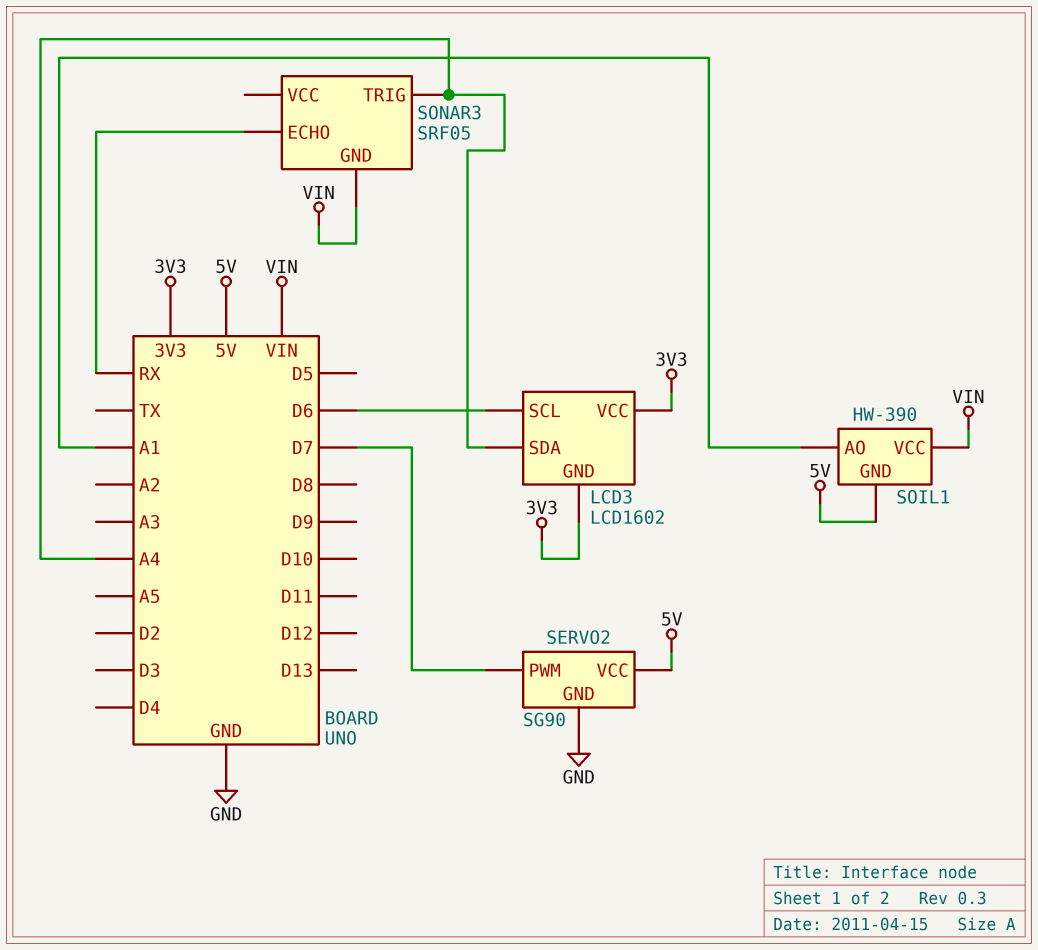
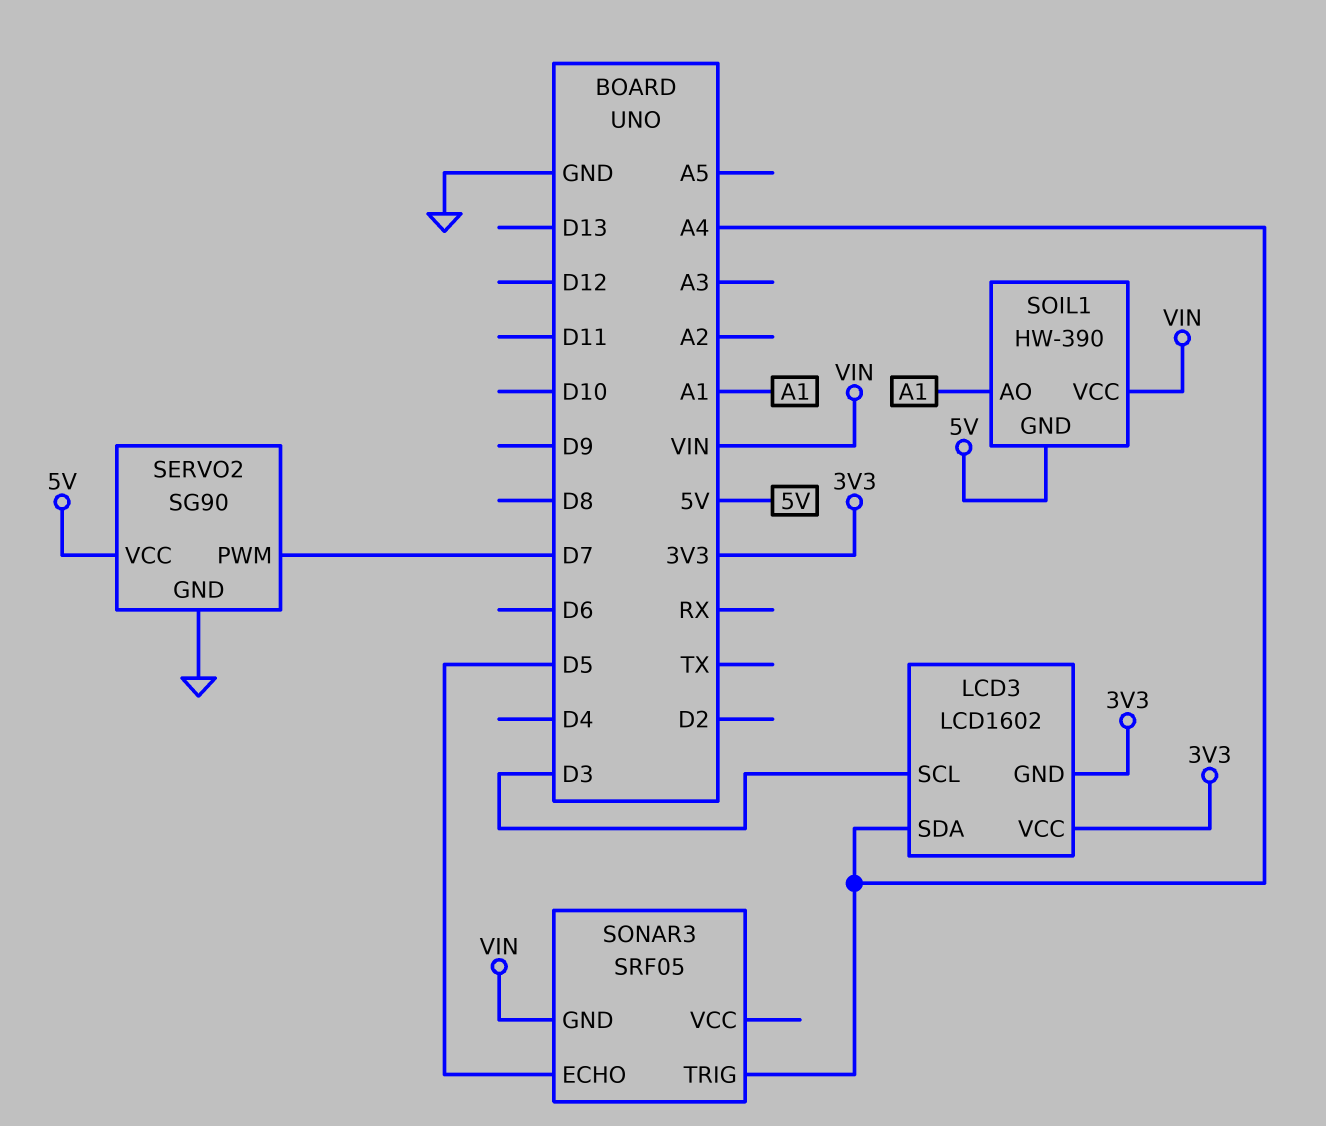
LCD3 pin SCL: D6 -> D3
SONAR3 pin ECHO: RX -> D5

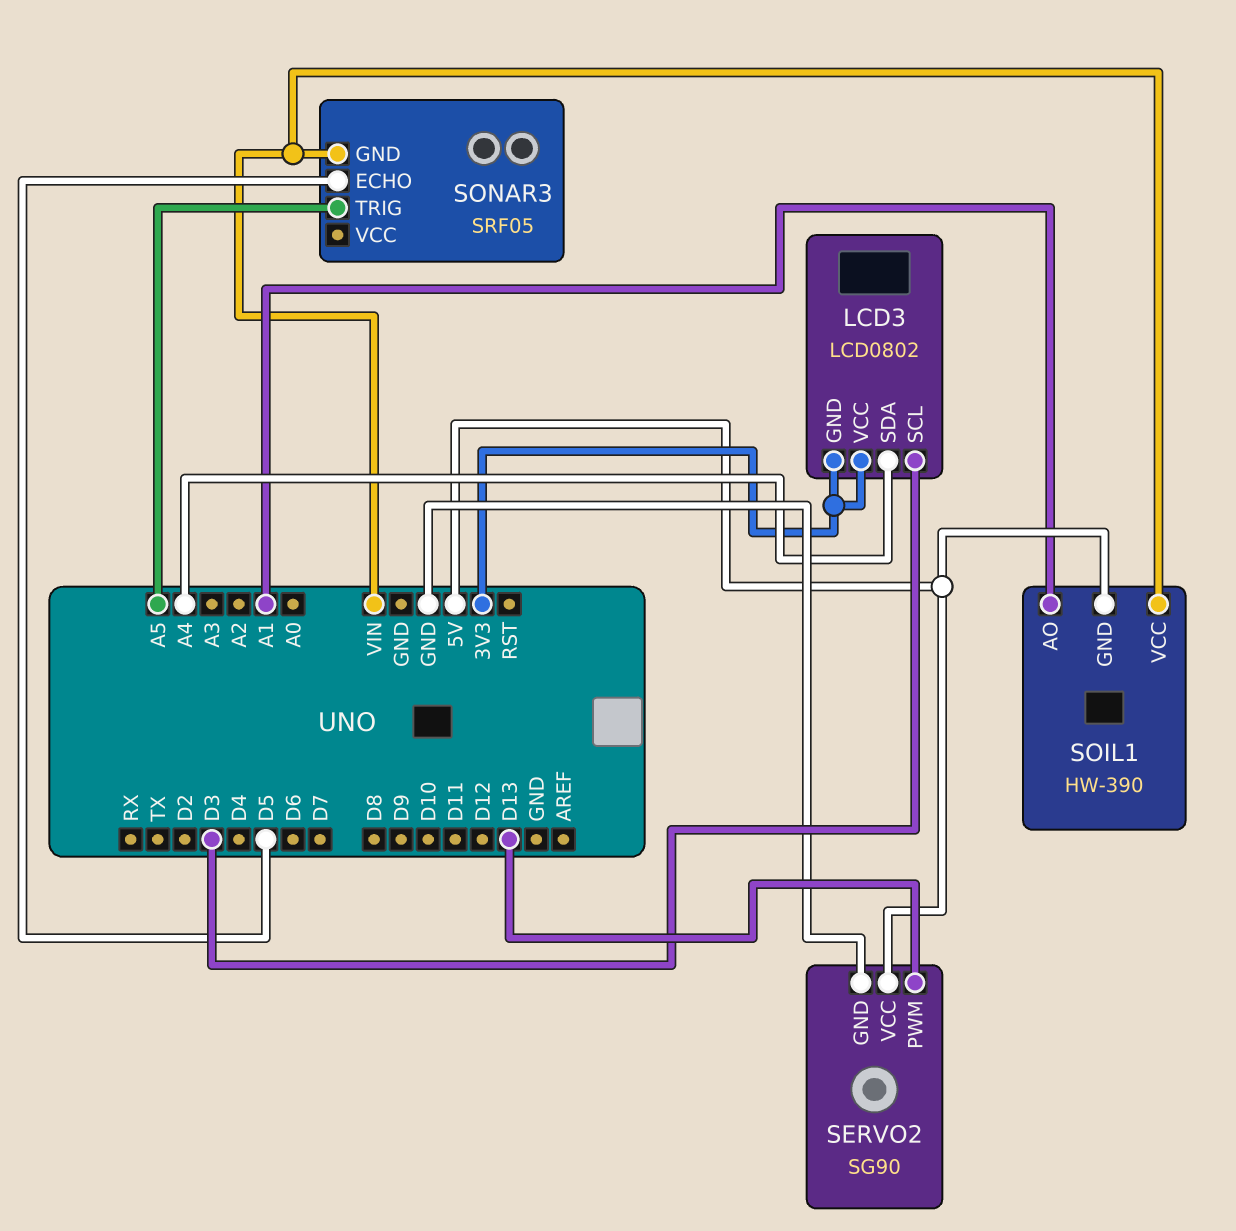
LCD3: LCD1602 -> LCD0802
SERVO2 pin PWM: D7 -> D13
SONAR3 pin TRIG: A4 -> A5

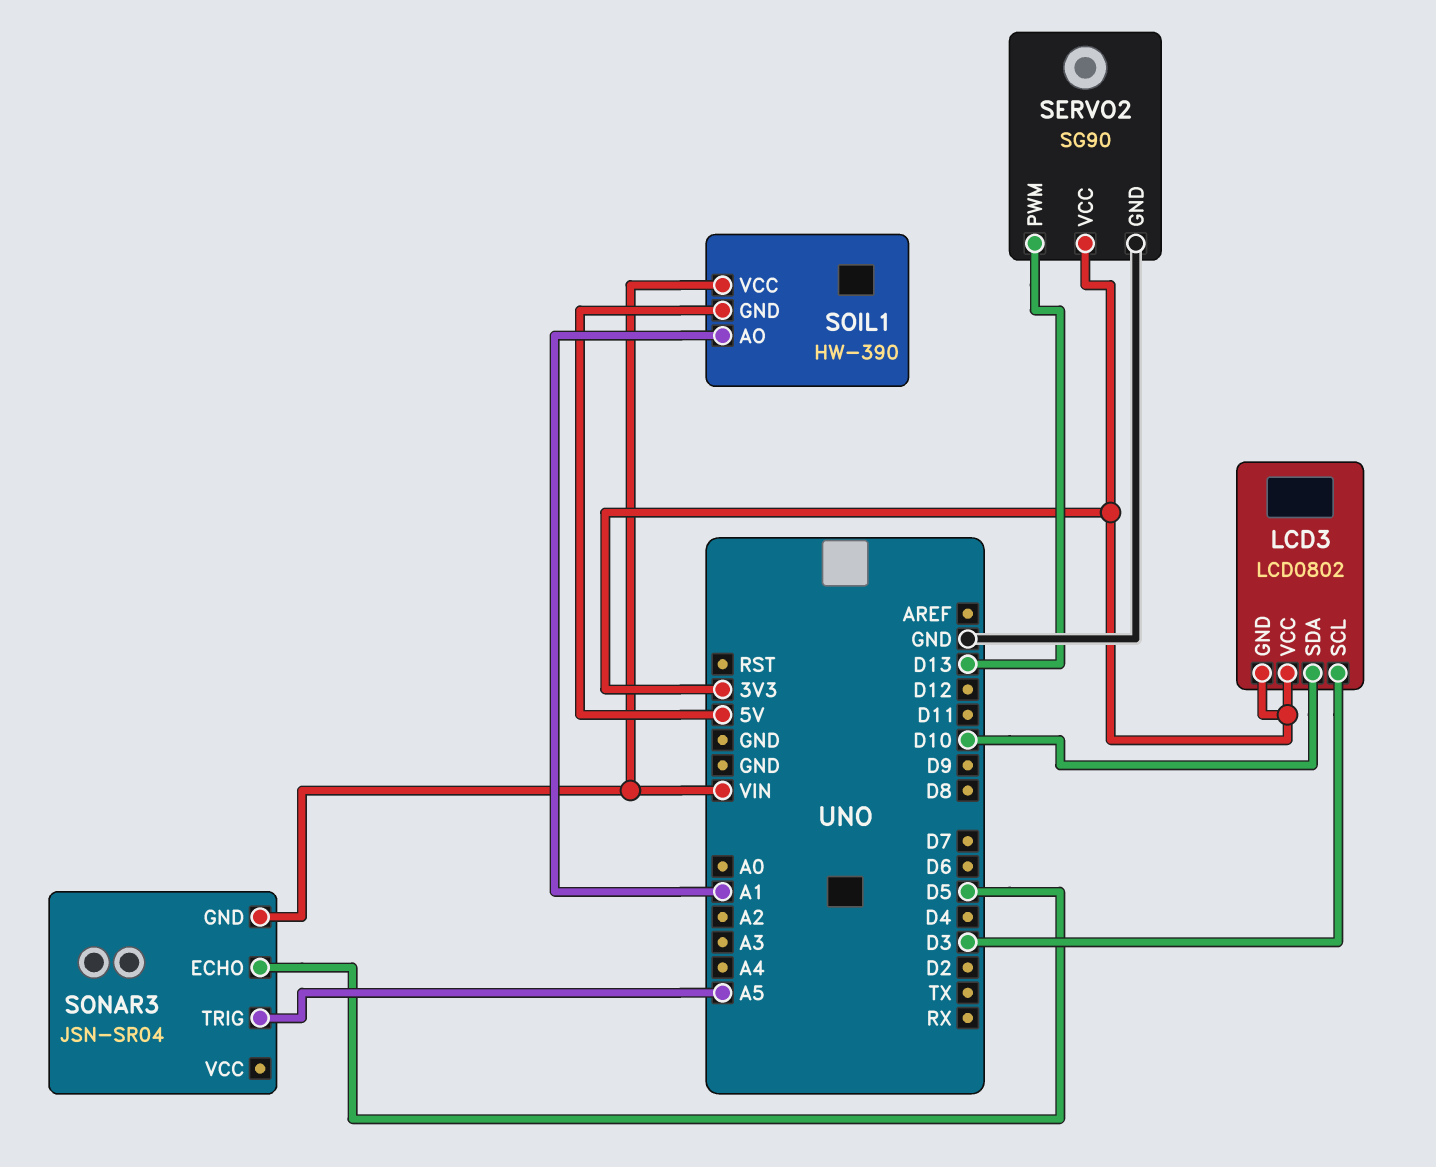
LCD3 pin SDA: A4 -> D10
SERVO2 pin VCC: 5V -> 3V3
SONAR3: SRF05 -> JSN-SR04

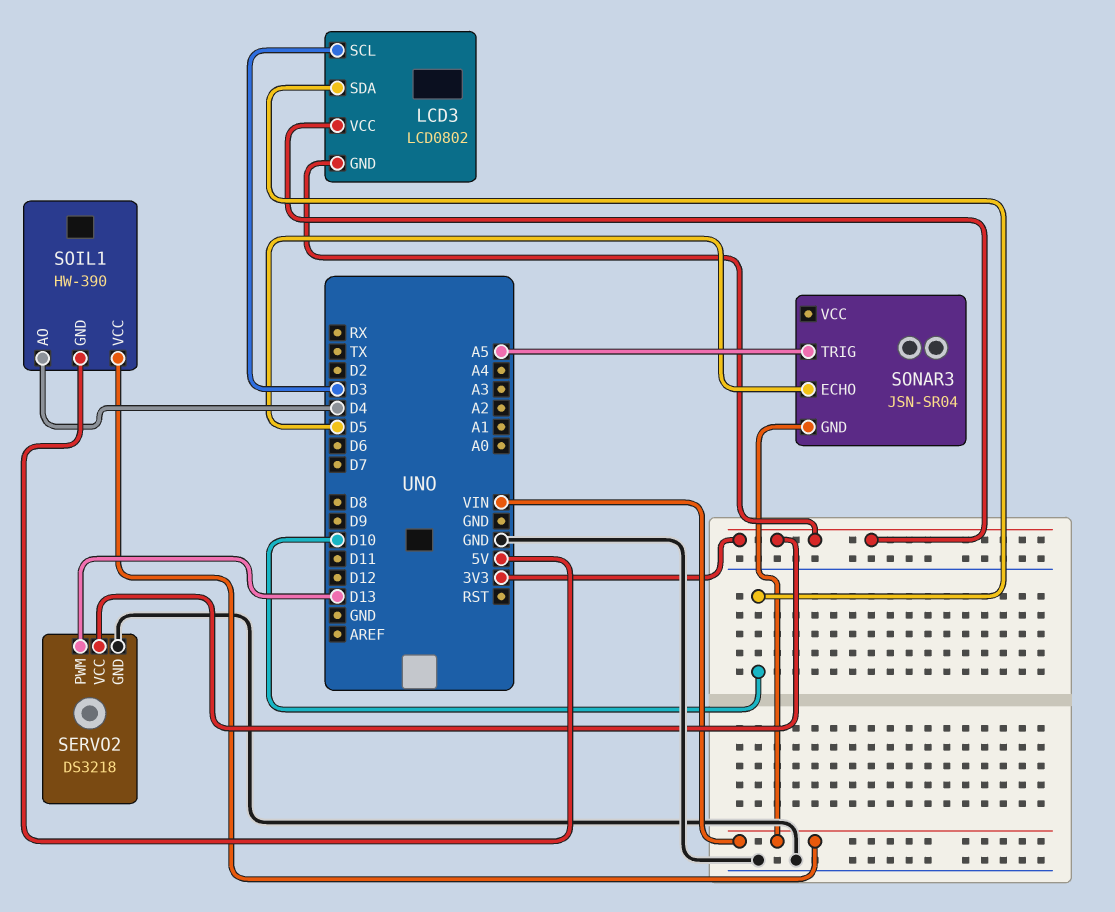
SERVO2: SG90 -> DS3218
SOIL1 pin AO: A1 -> D4

